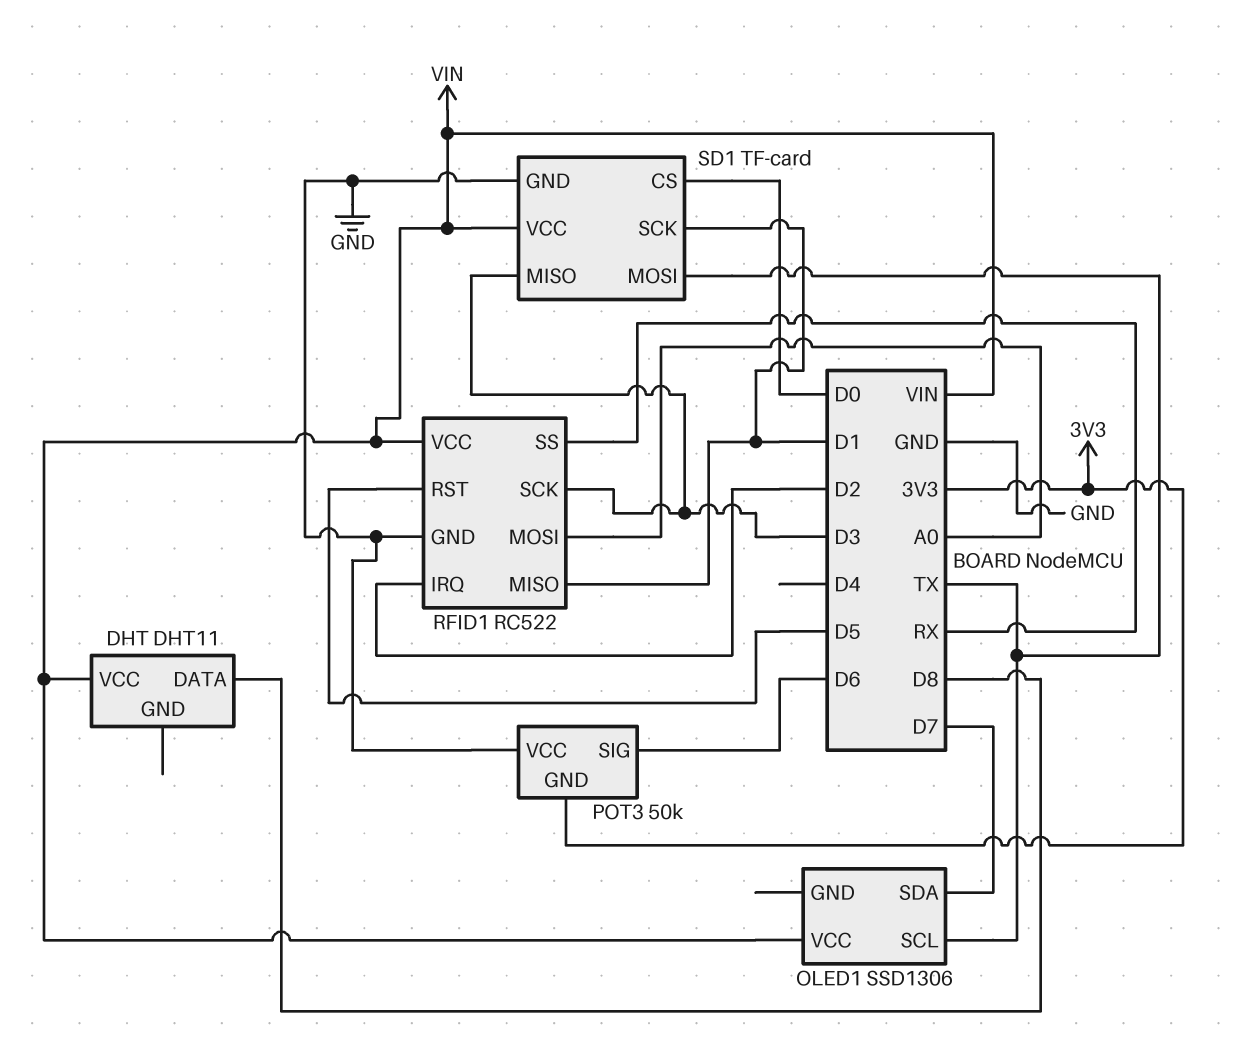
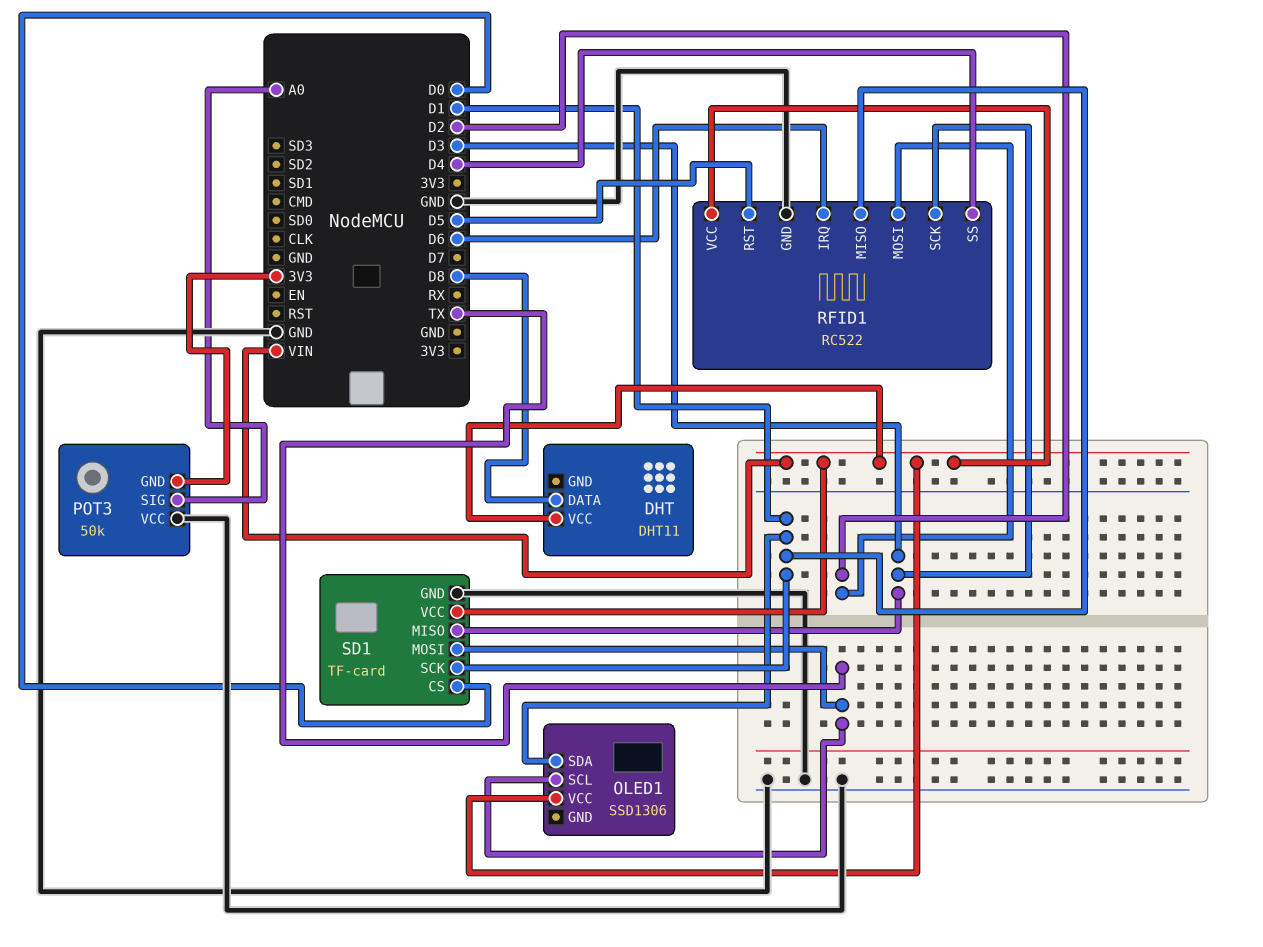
OLED1 pin SDA: D7 -> D1
POT3 pin SIG: D6 -> A0
RFID1 pin IRQ: D2 -> D6
RFID1 pin MOSI: A0 -> D2
RFID1 pin SS: RX -> D4

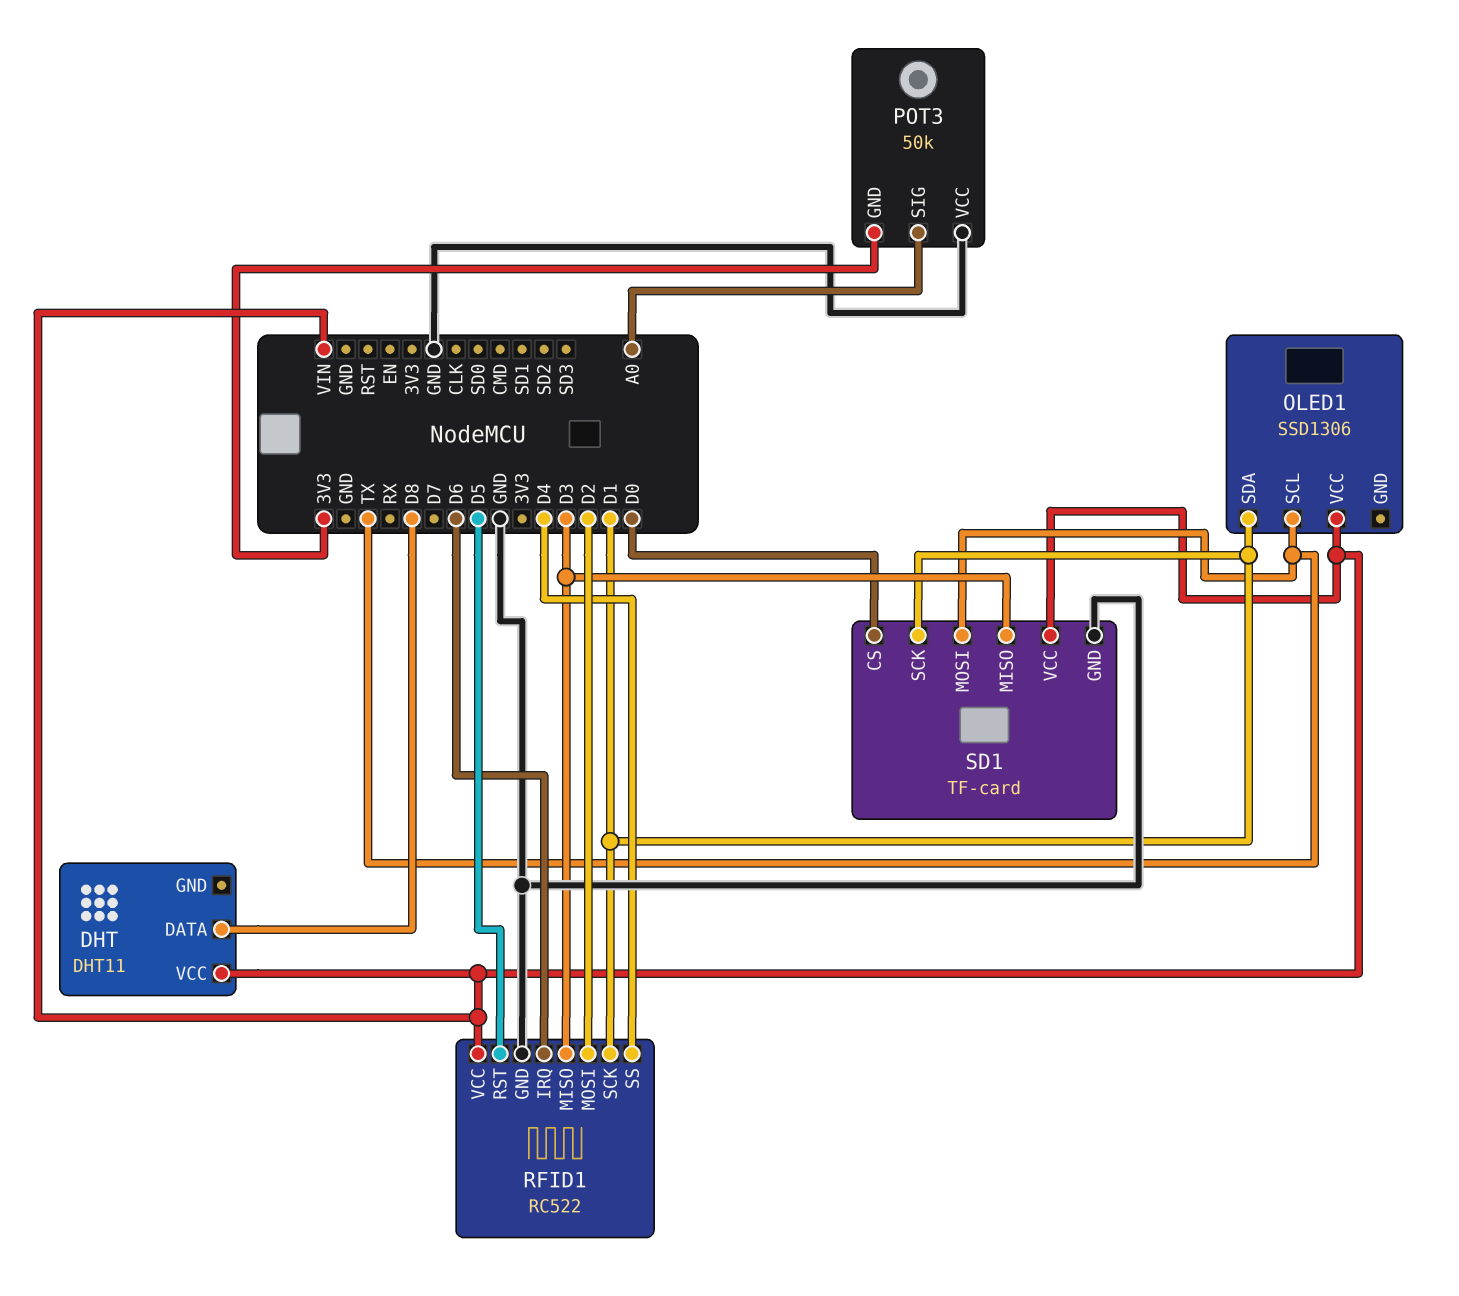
RFID1 pin MISO: D1 -> D3
RFID1 pin SCK: D3 -> D1

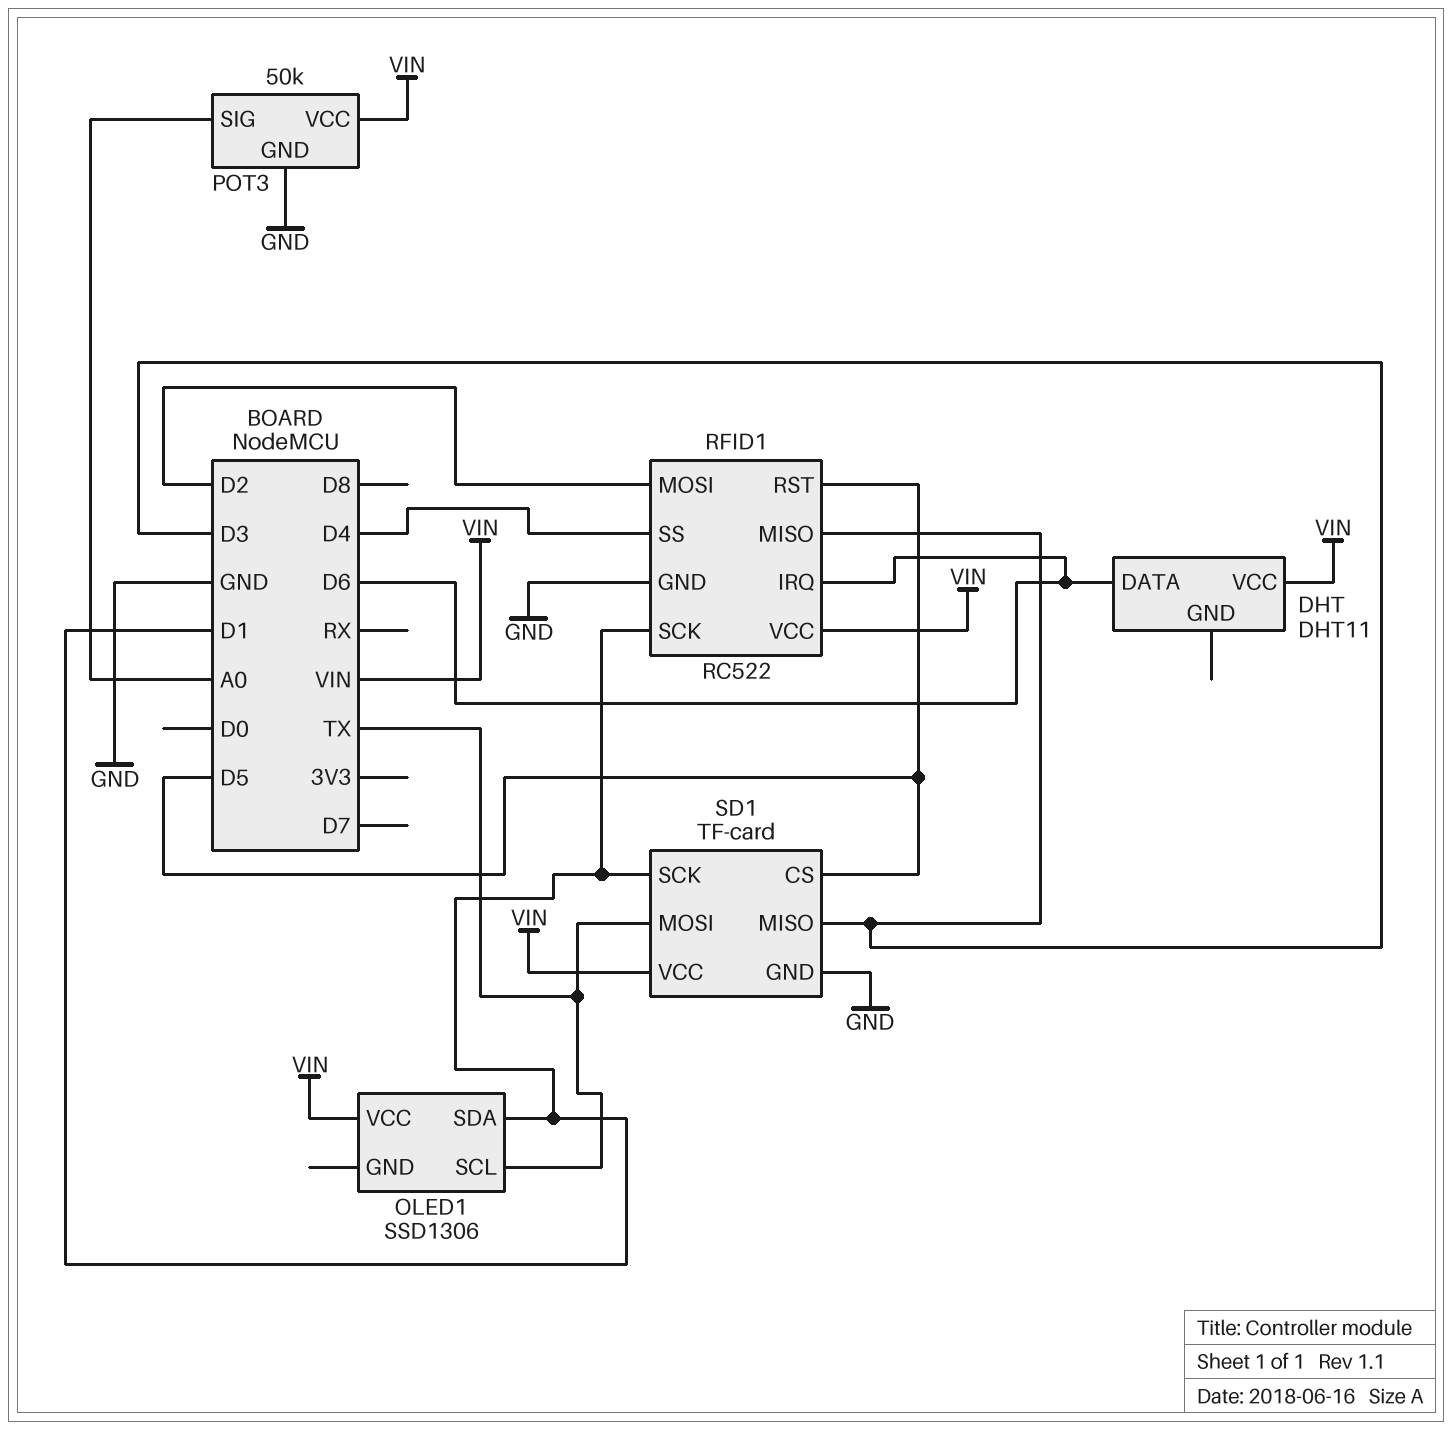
DHT pin DATA: D8 -> D6
POT3 pin GND: 3V3 -> GND
POT3 pin VCC: GND -> VIN
SD1 pin CS: D0 -> D5

